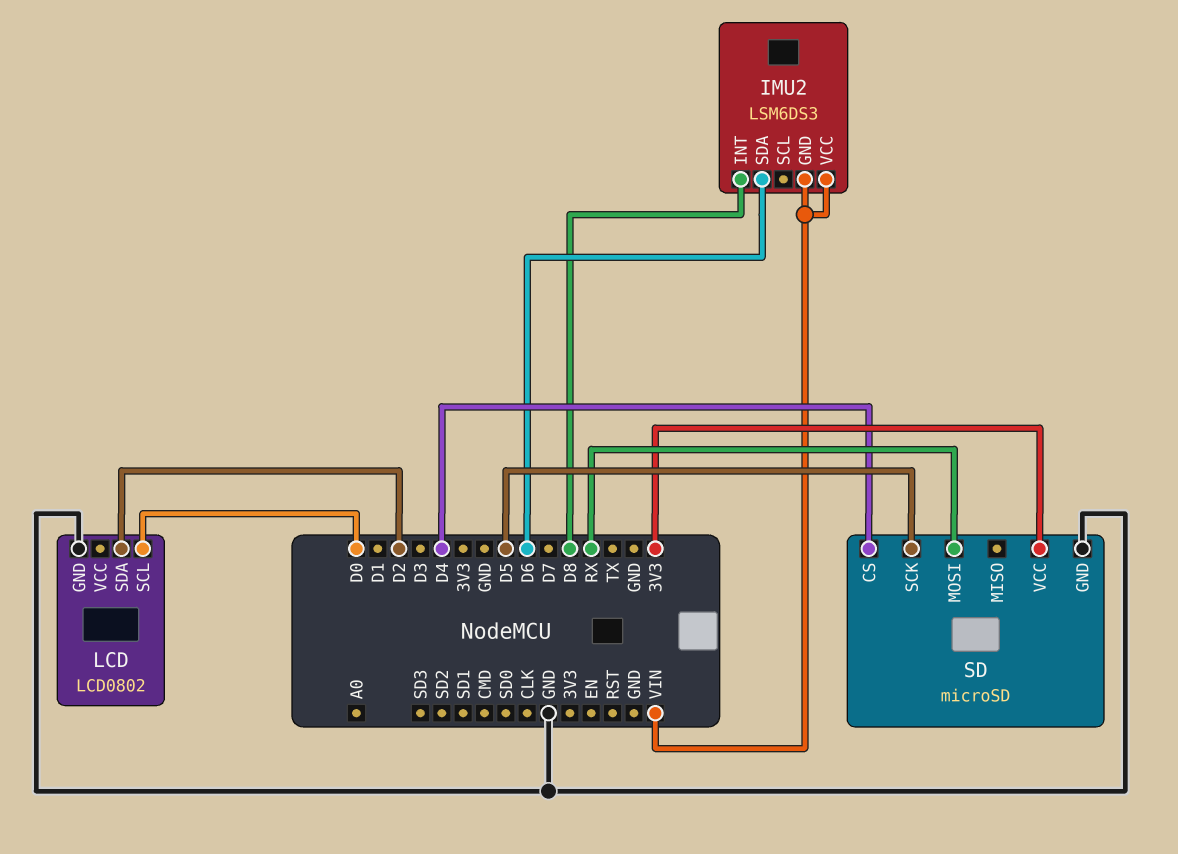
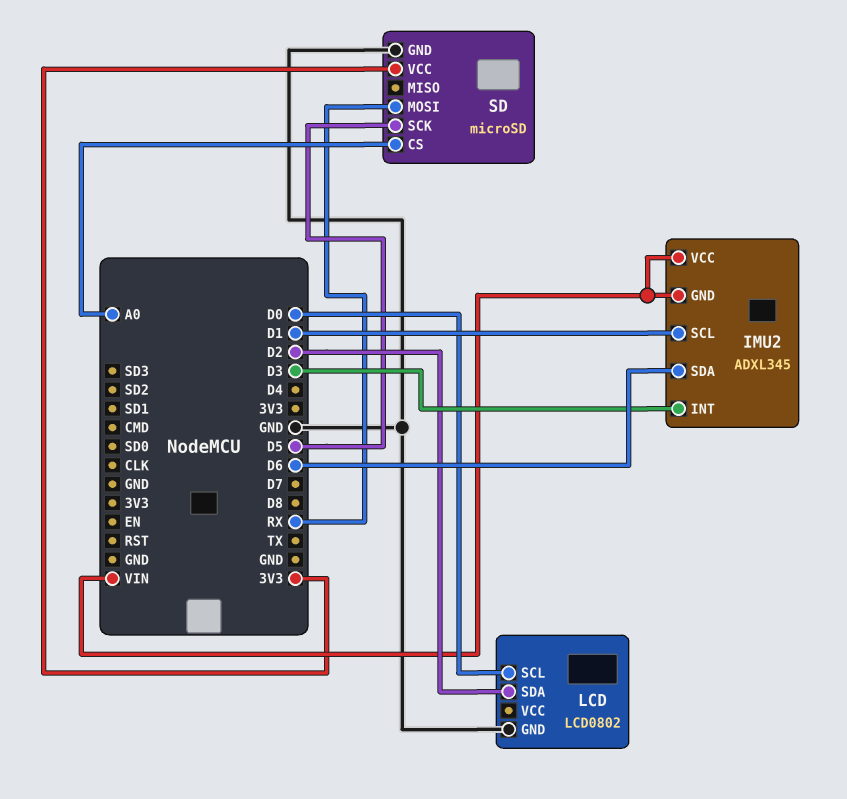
IMU2: LSM6DS3 -> ADXL345
IMU2 pin INT: D8 -> D3
IMU2 pin SCL: none -> D1
SD pin CS: D4 -> A0

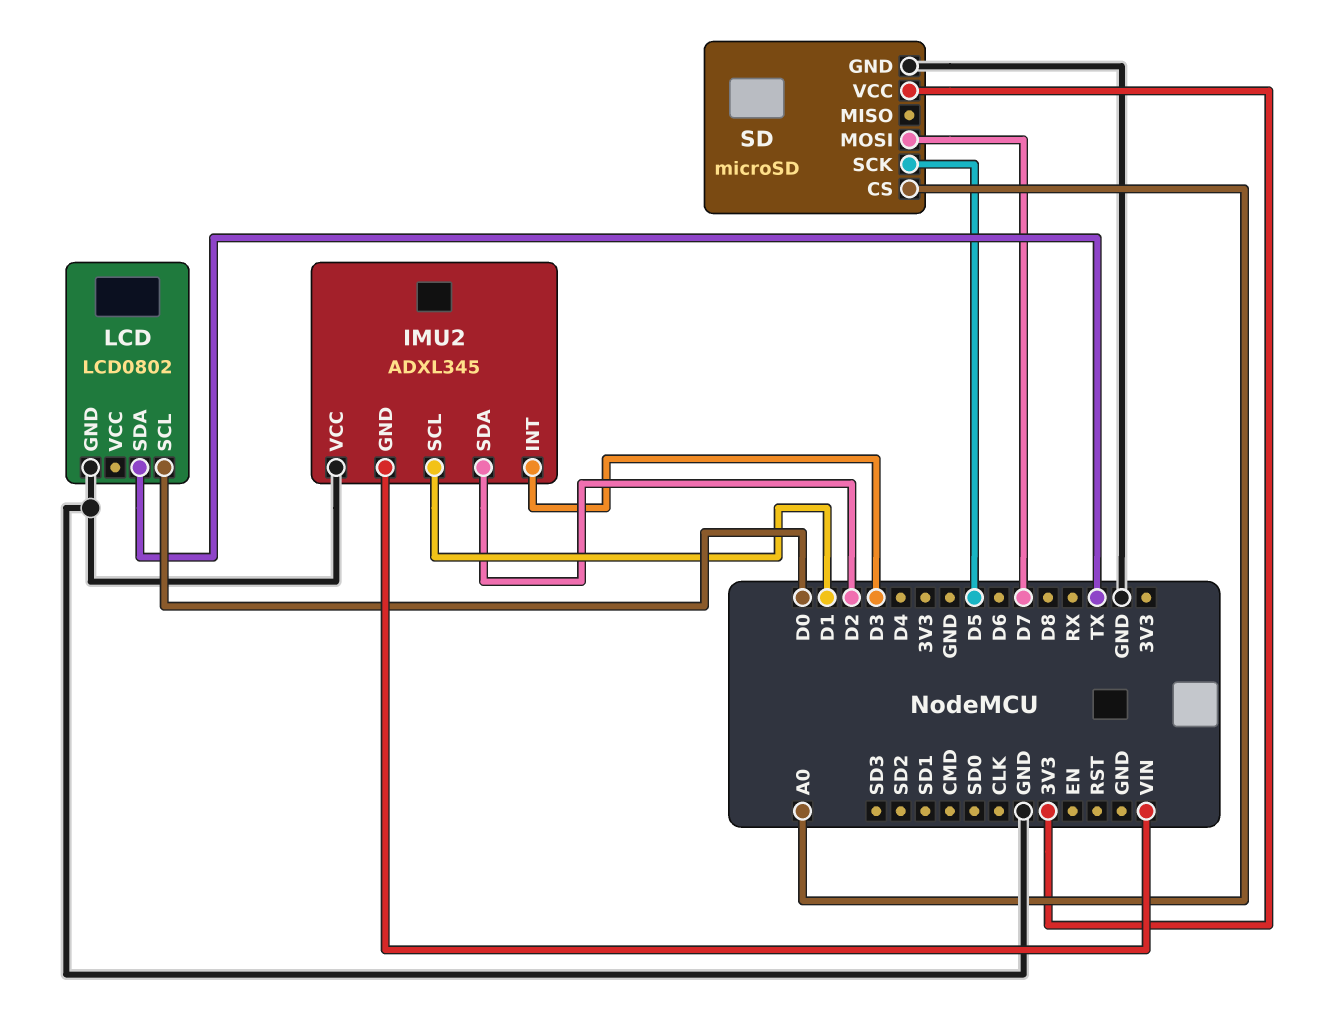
IMU2 pin SDA: D6 -> D2
IMU2 pin VCC: VIN -> GND
LCD pin SDA: D2 -> TX
SD pin MOSI: RX -> D7

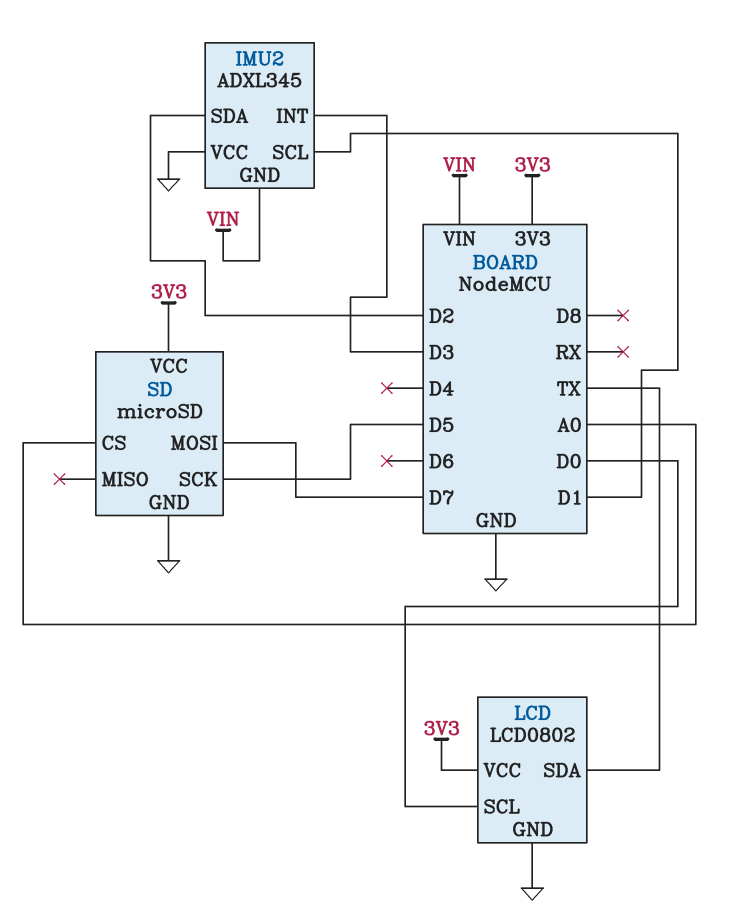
LCD pin VCC: none -> 3V3

